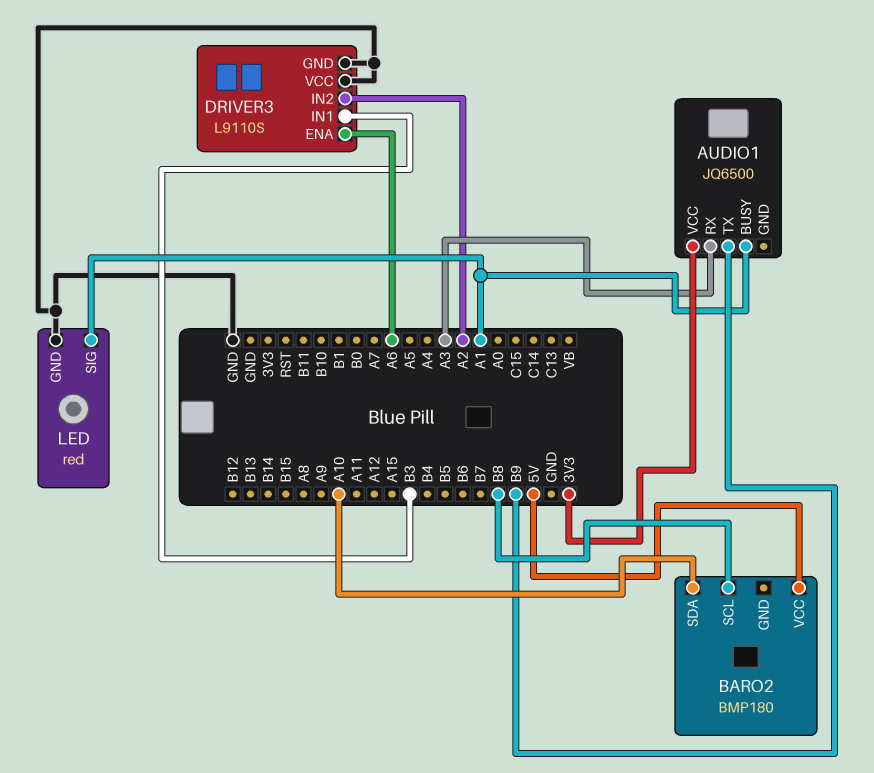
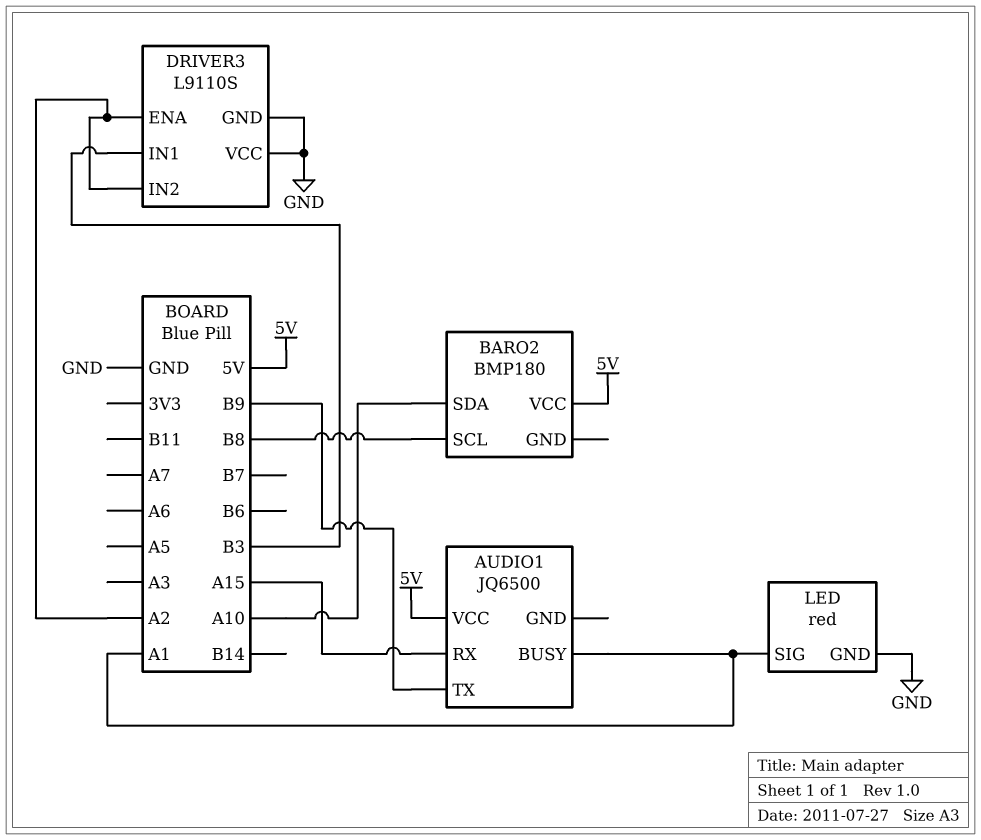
AUDIO1 pin RX: A3 -> A15
AUDIO1 pin VCC: 3V3 -> 5V
DRIVER3 pin ENA: A6 -> A2

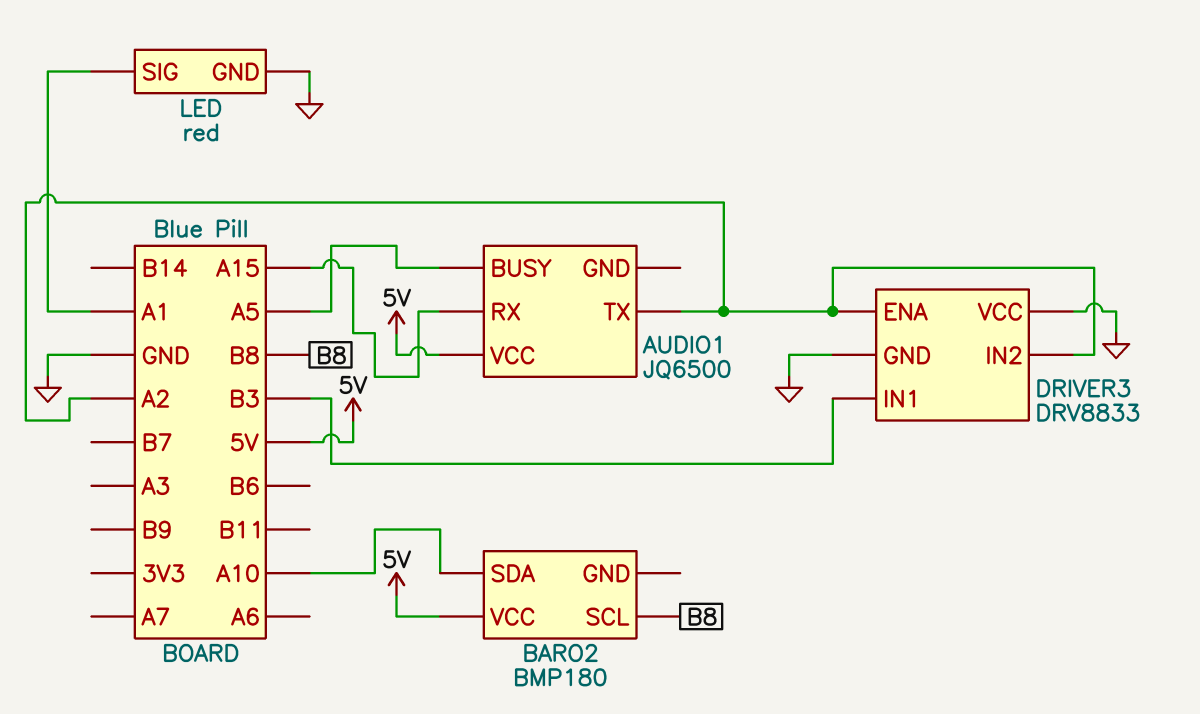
AUDIO1 pin BUSY: A1 -> A5
AUDIO1 pin TX: B9 -> A2
DRIVER3: L9110S -> DRV8833

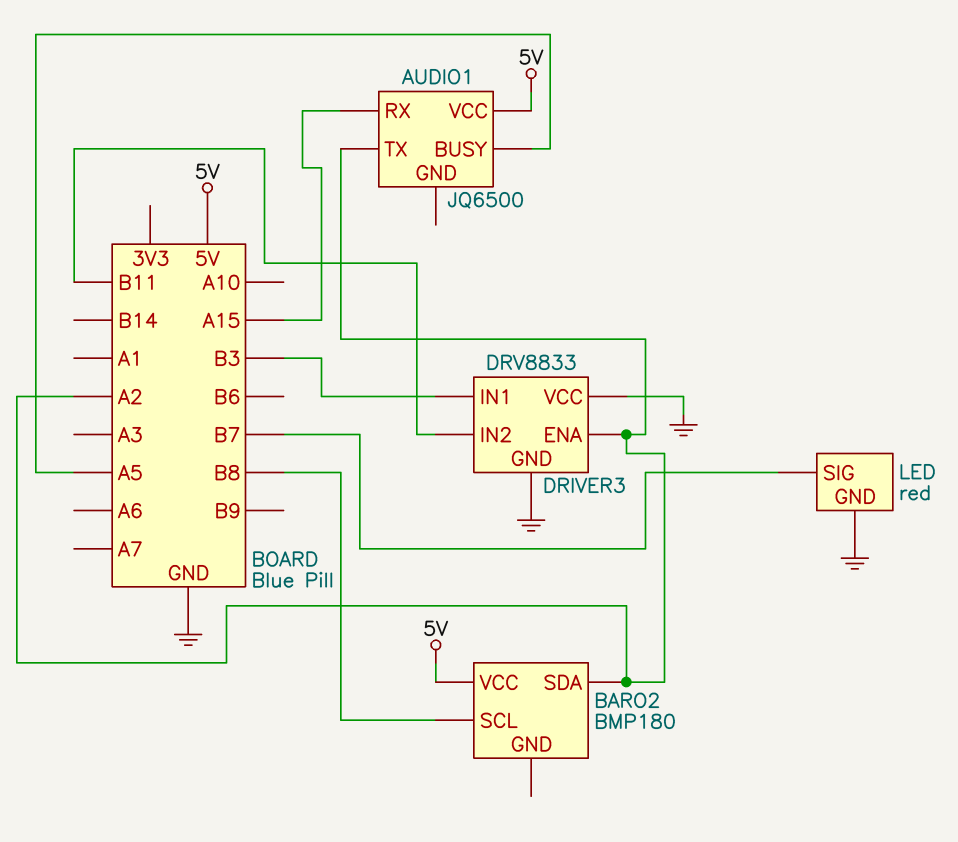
BARO2 pin SDA: A10 -> A2
DRIVER3 pin IN2: A2 -> B11
LED pin SIG: A1 -> B7

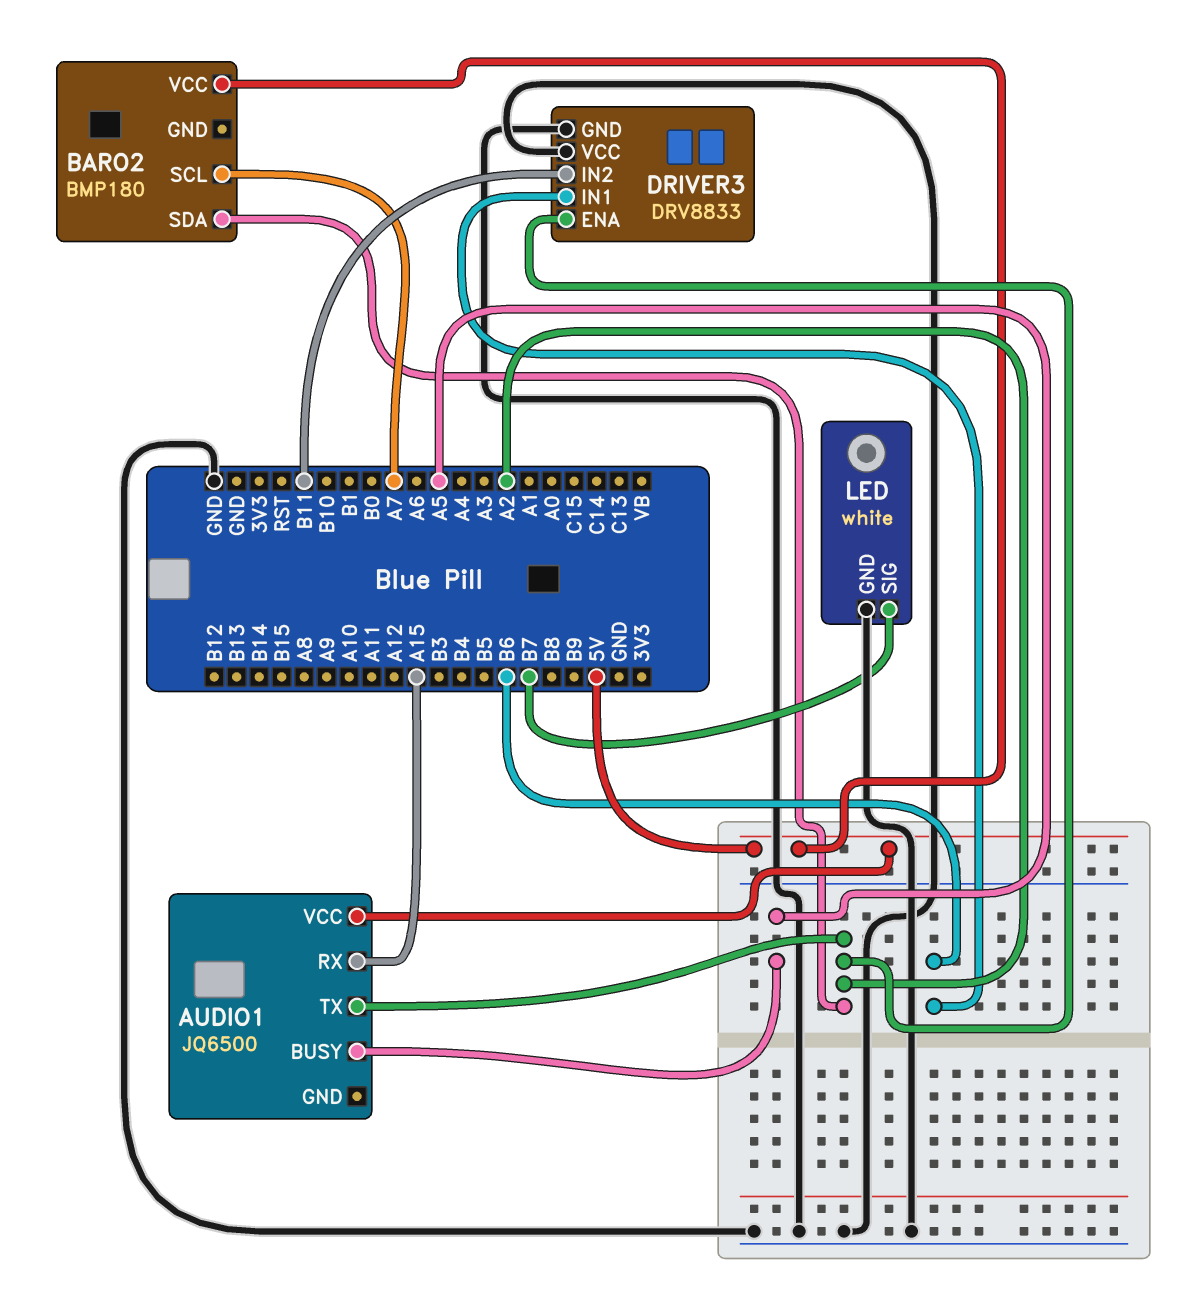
BARO2 pin SCL: B8 -> A7
DRIVER3 pin IN1: B3 -> B6
LED: red -> white

